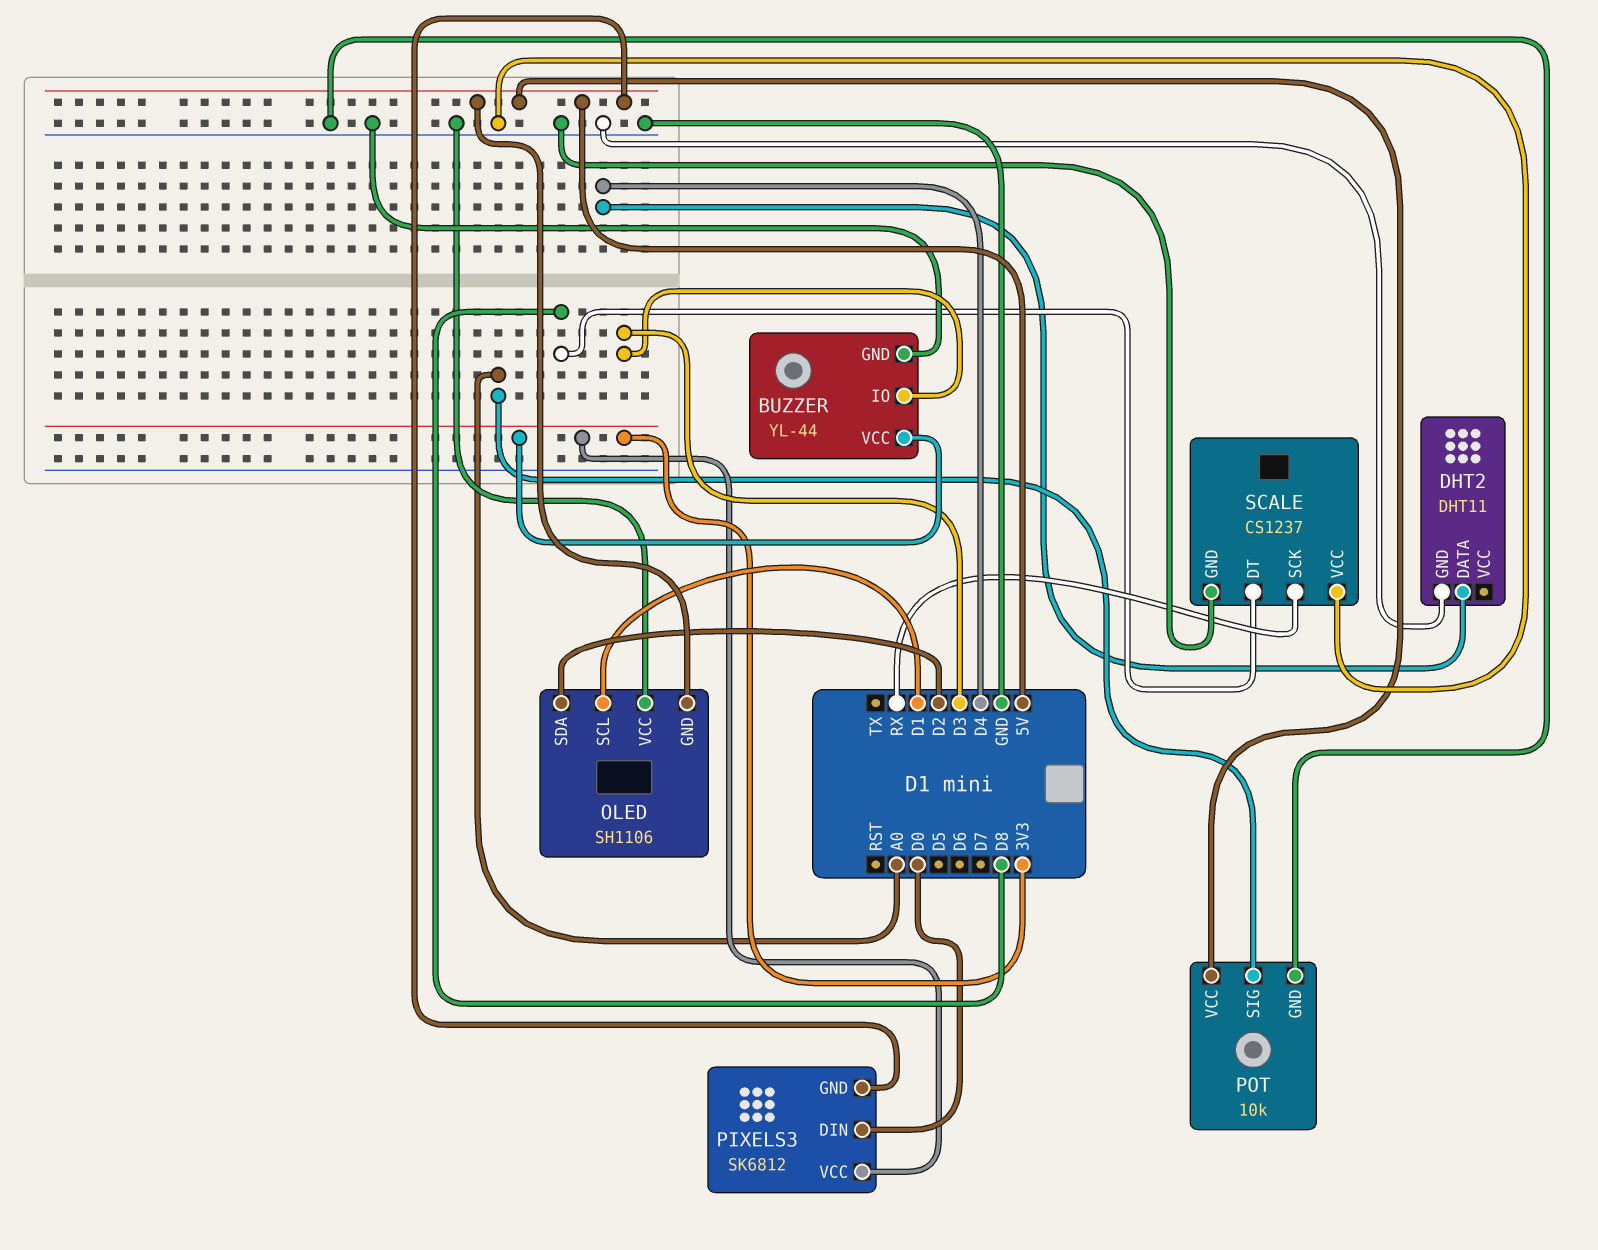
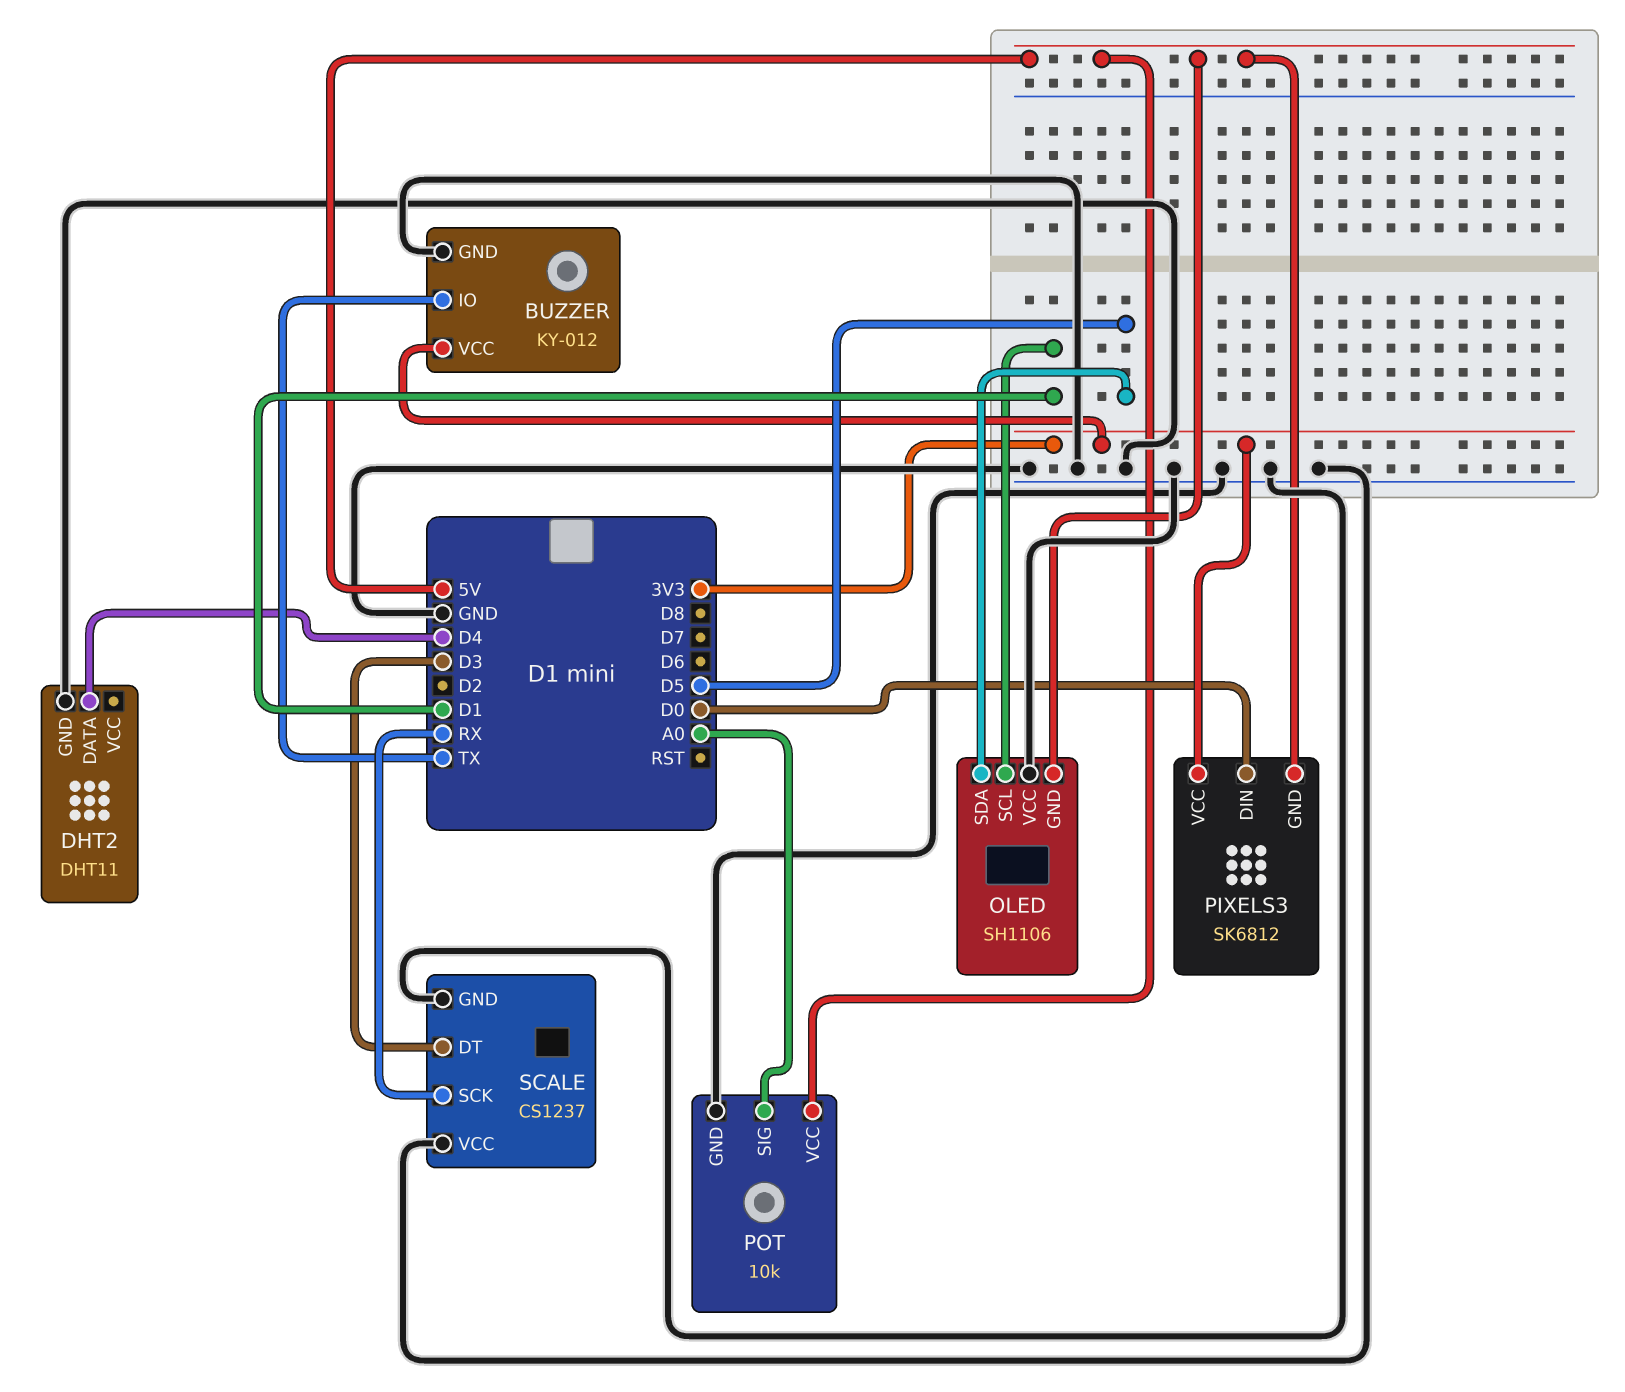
BUZZER: YL-44 -> KY-012
BUZZER pin IO: D3 -> TX
OLED pin SDA: D2 -> D5
SCALE pin DT: D8 -> D3

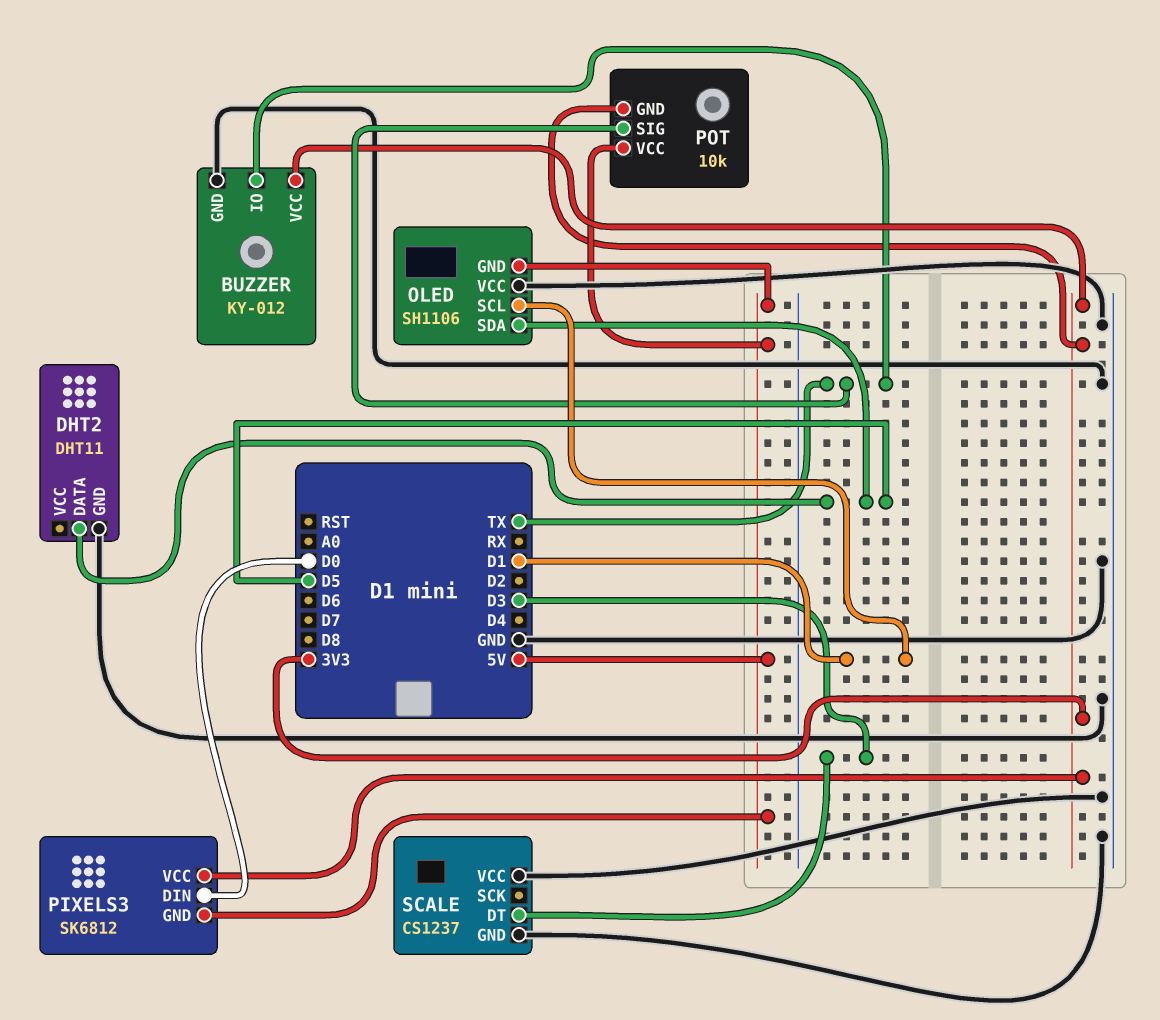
DHT2 pin DATA: D4 -> D5
POT pin GND: GND -> 3V3
POT pin SIG: A0 -> TX
SCALE pin SCK: RX -> none

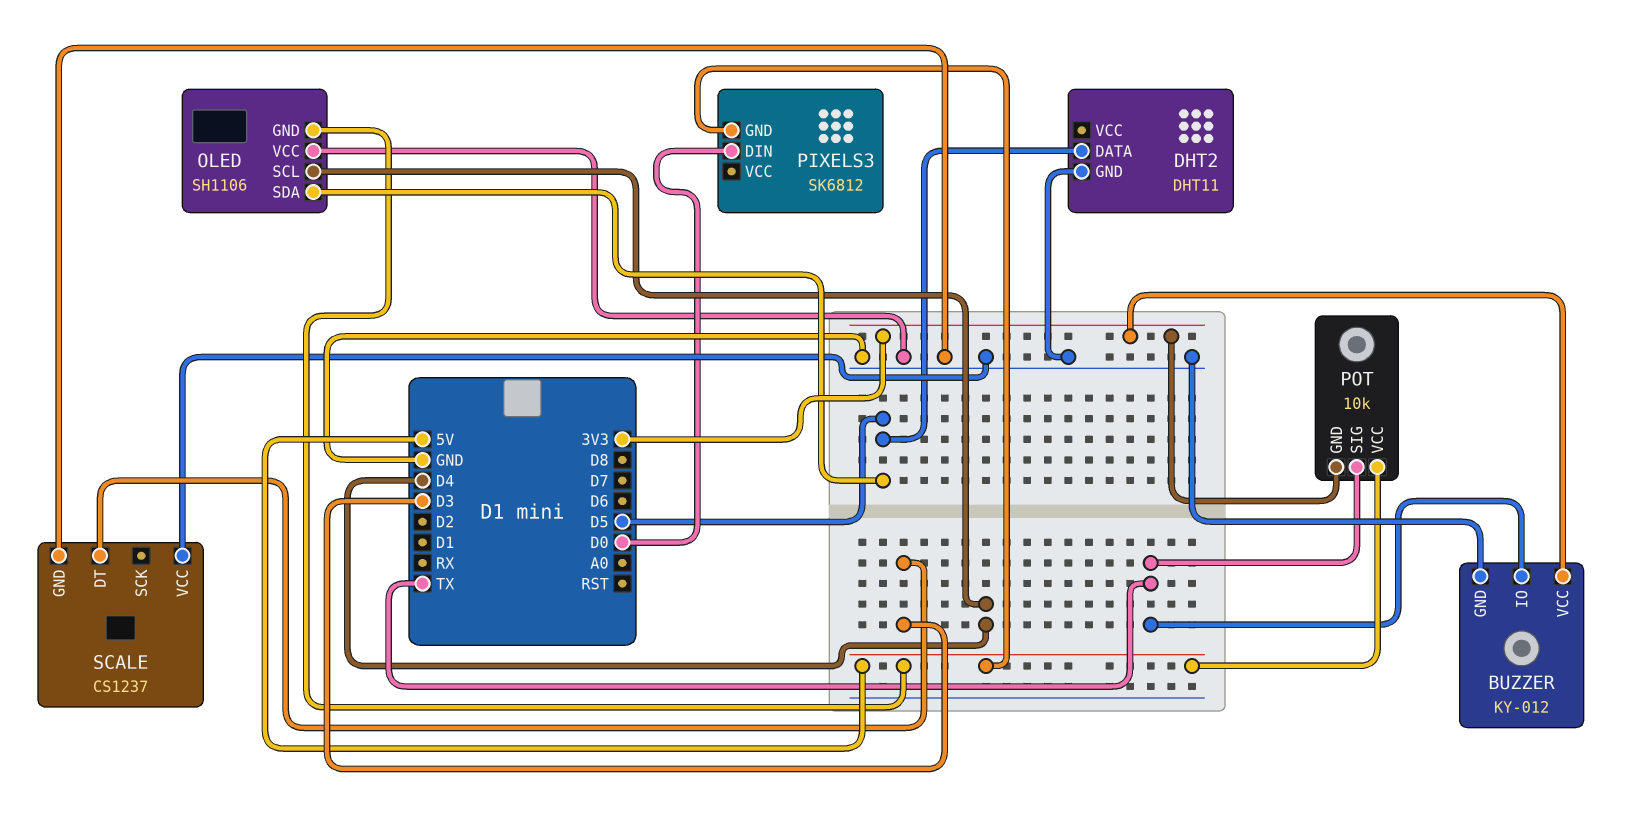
OLED pin SCL: D1 -> D4
PIXELS3 pin VCC: 3V3 -> none

